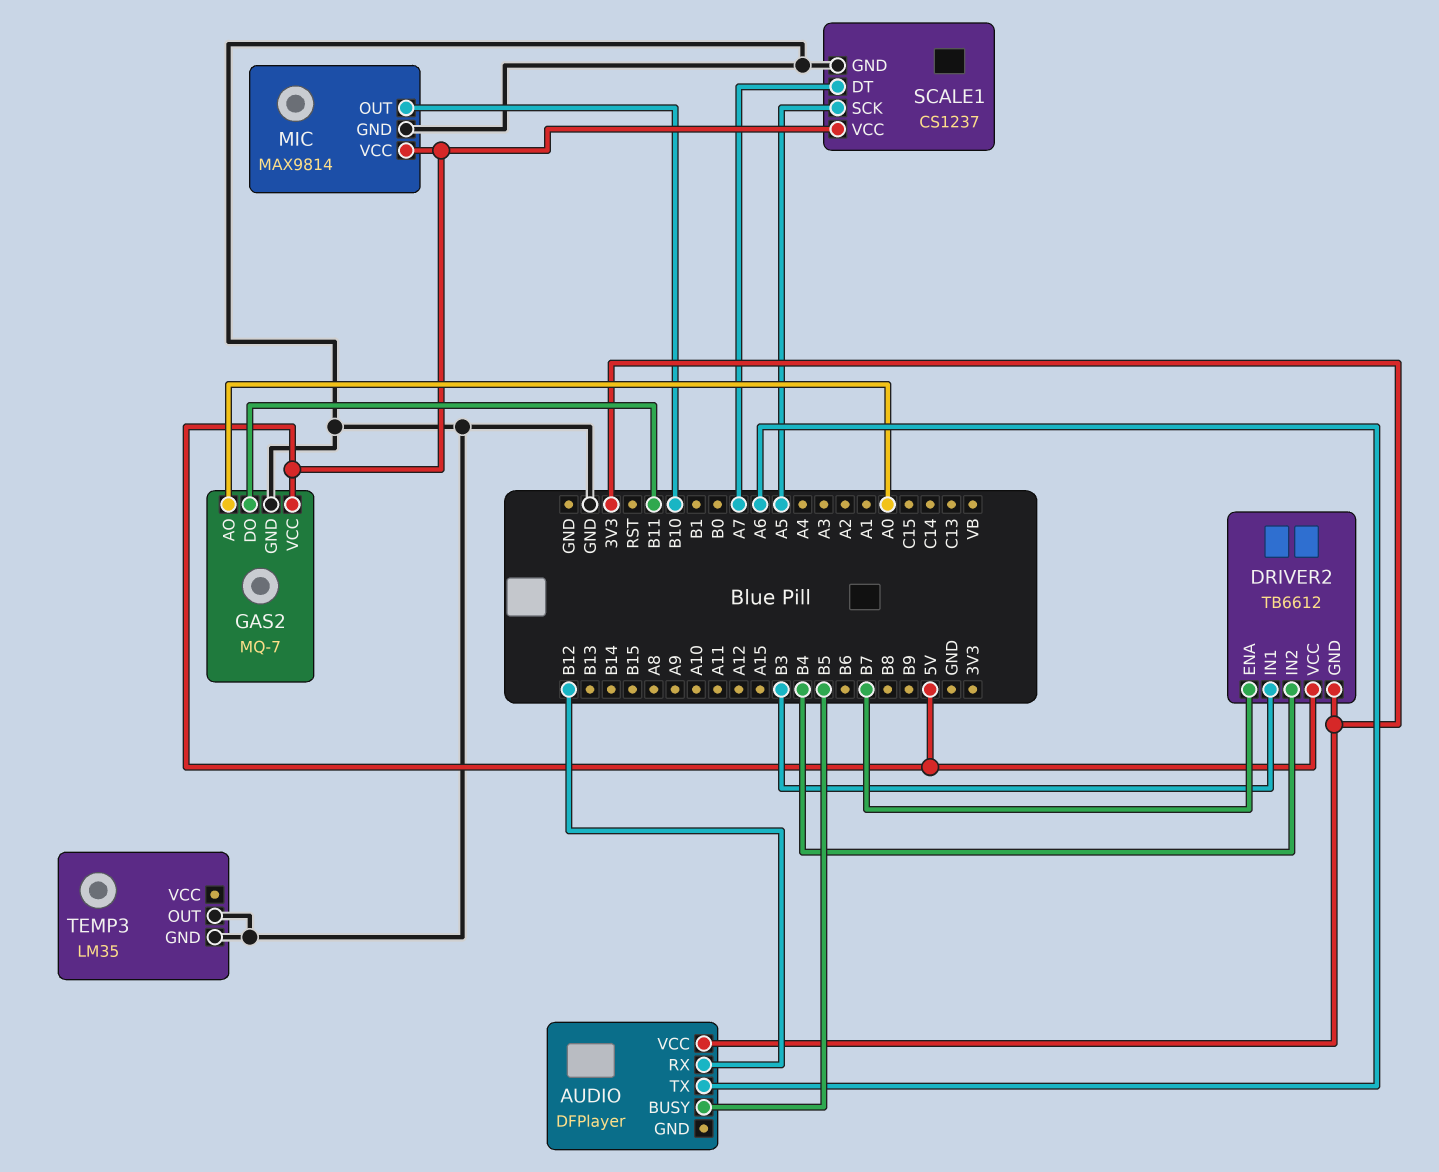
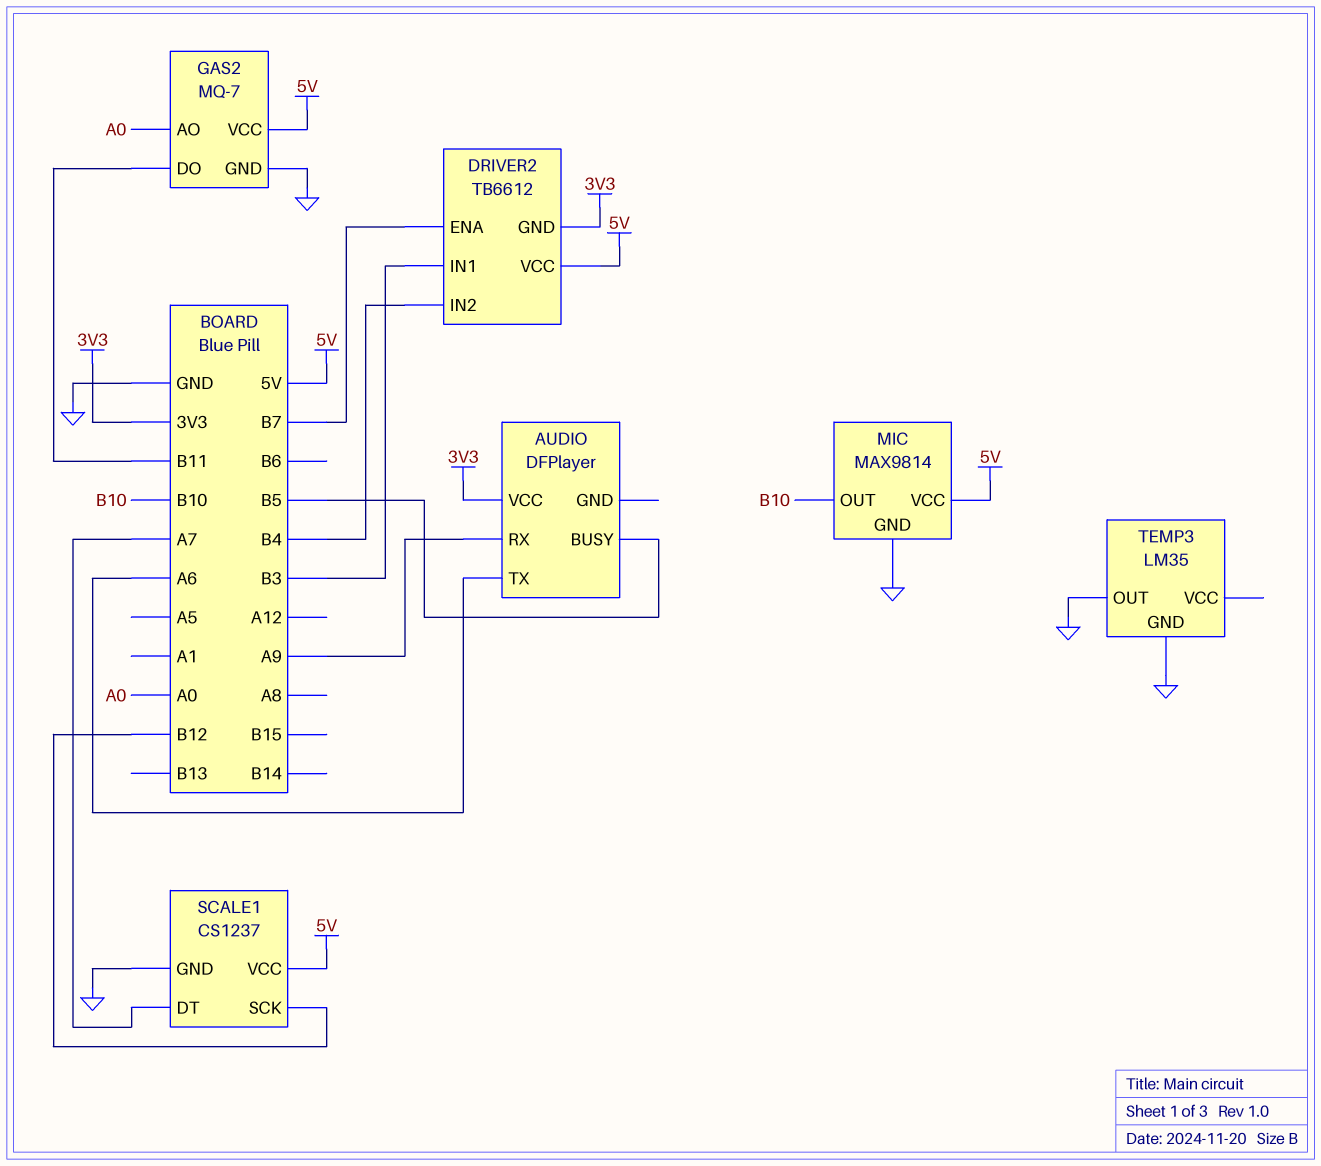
AUDIO pin RX: B12 -> A9
SCALE1 pin SCK: A5 -> B12

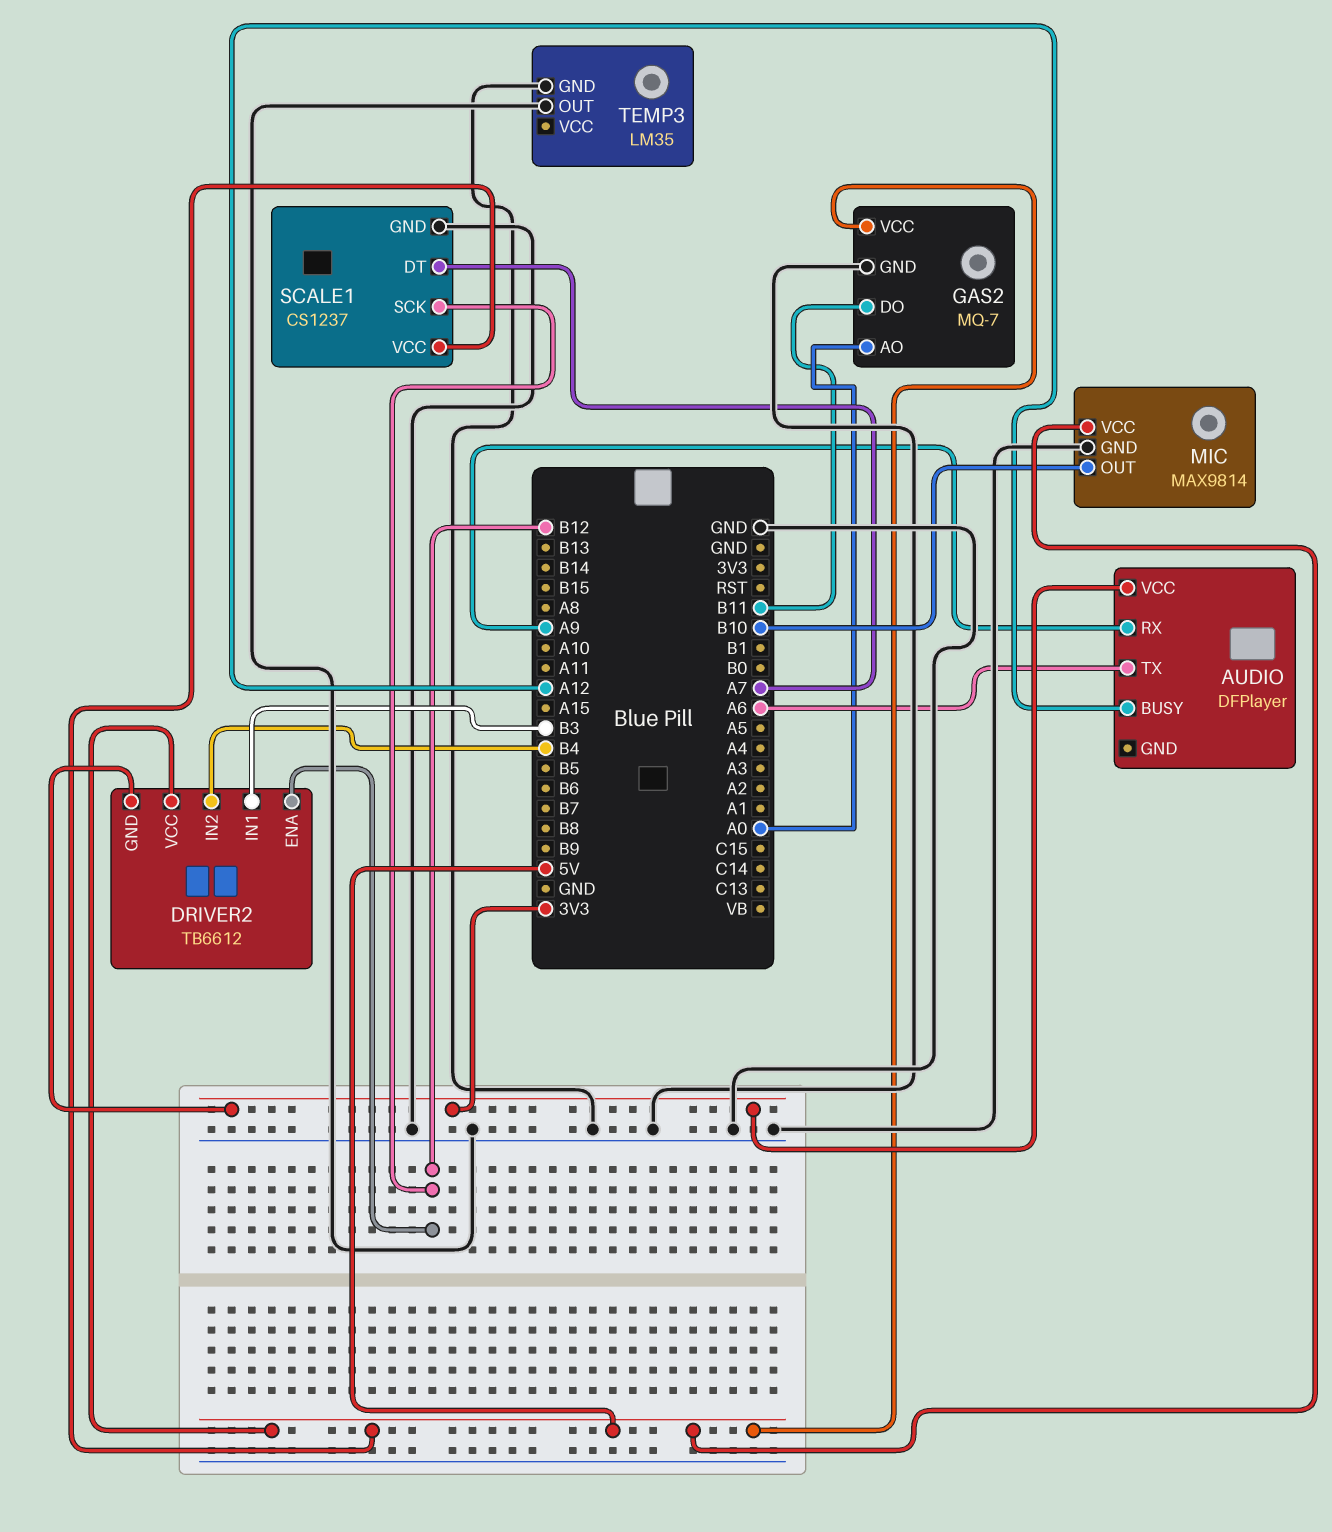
AUDIO pin BUSY: B5 -> A12
DRIVER2 pin ENA: B7 -> B12

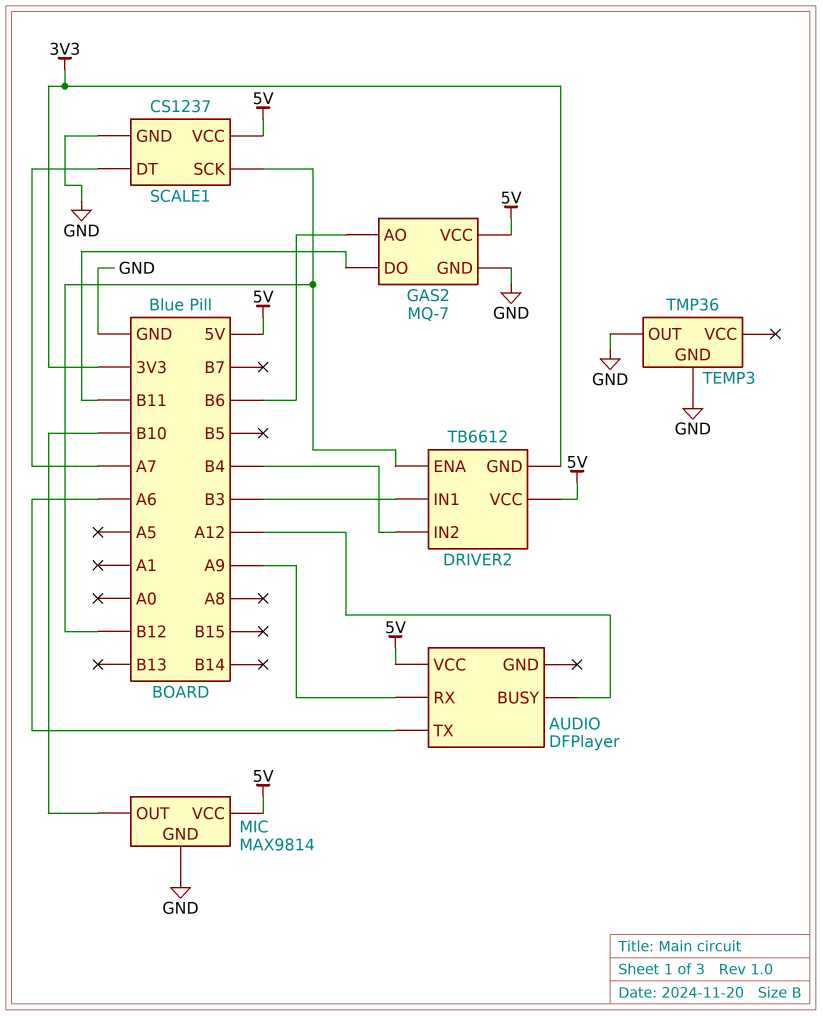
AUDIO pin VCC: 3V3 -> 5V
GAS2 pin AO: A0 -> B6
TEMP3: LM35 -> TMP36

